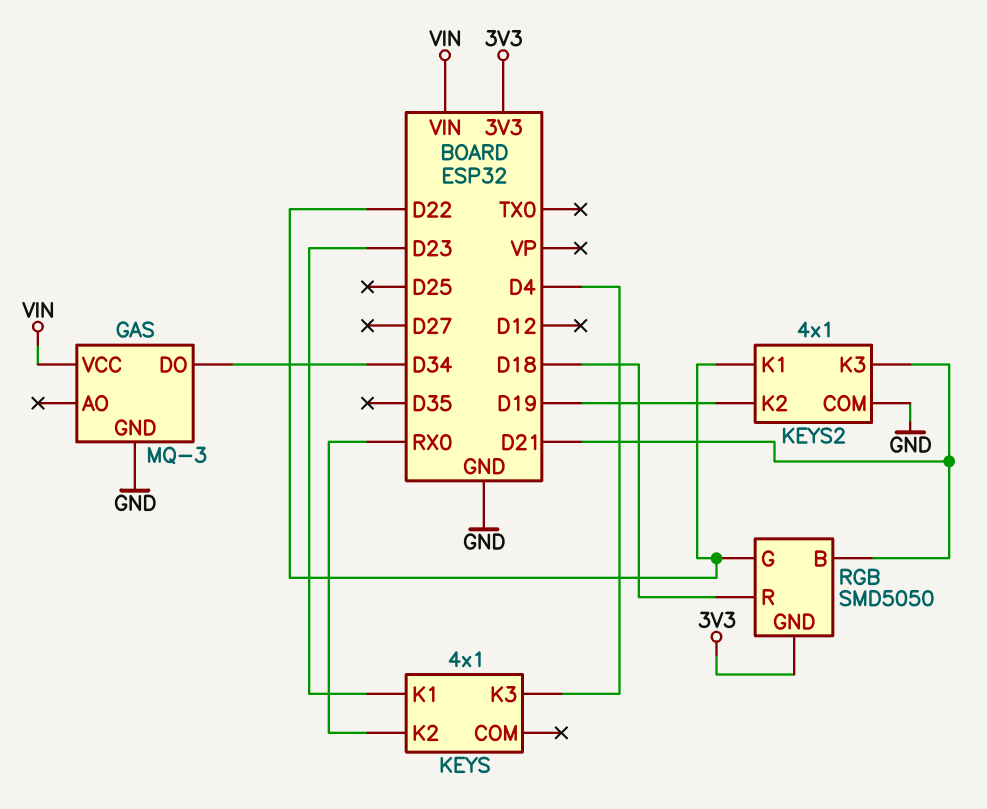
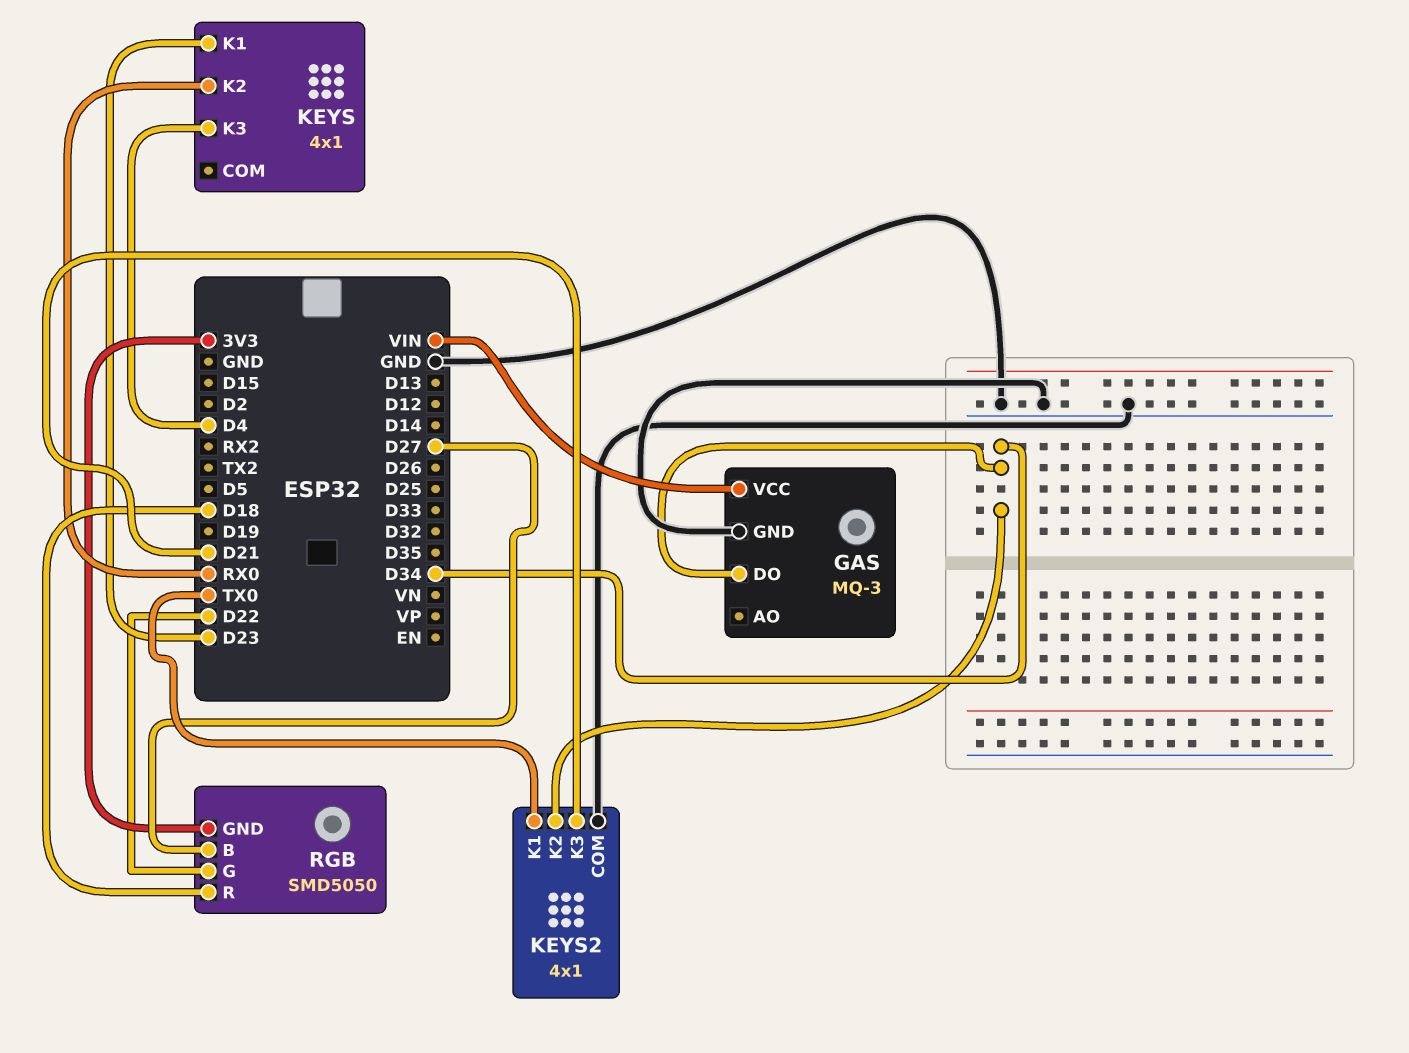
KEYS2 pin K1: D22 -> TX0
KEYS2 pin K2: D19 -> D34
RGB pin B: D21 -> D27

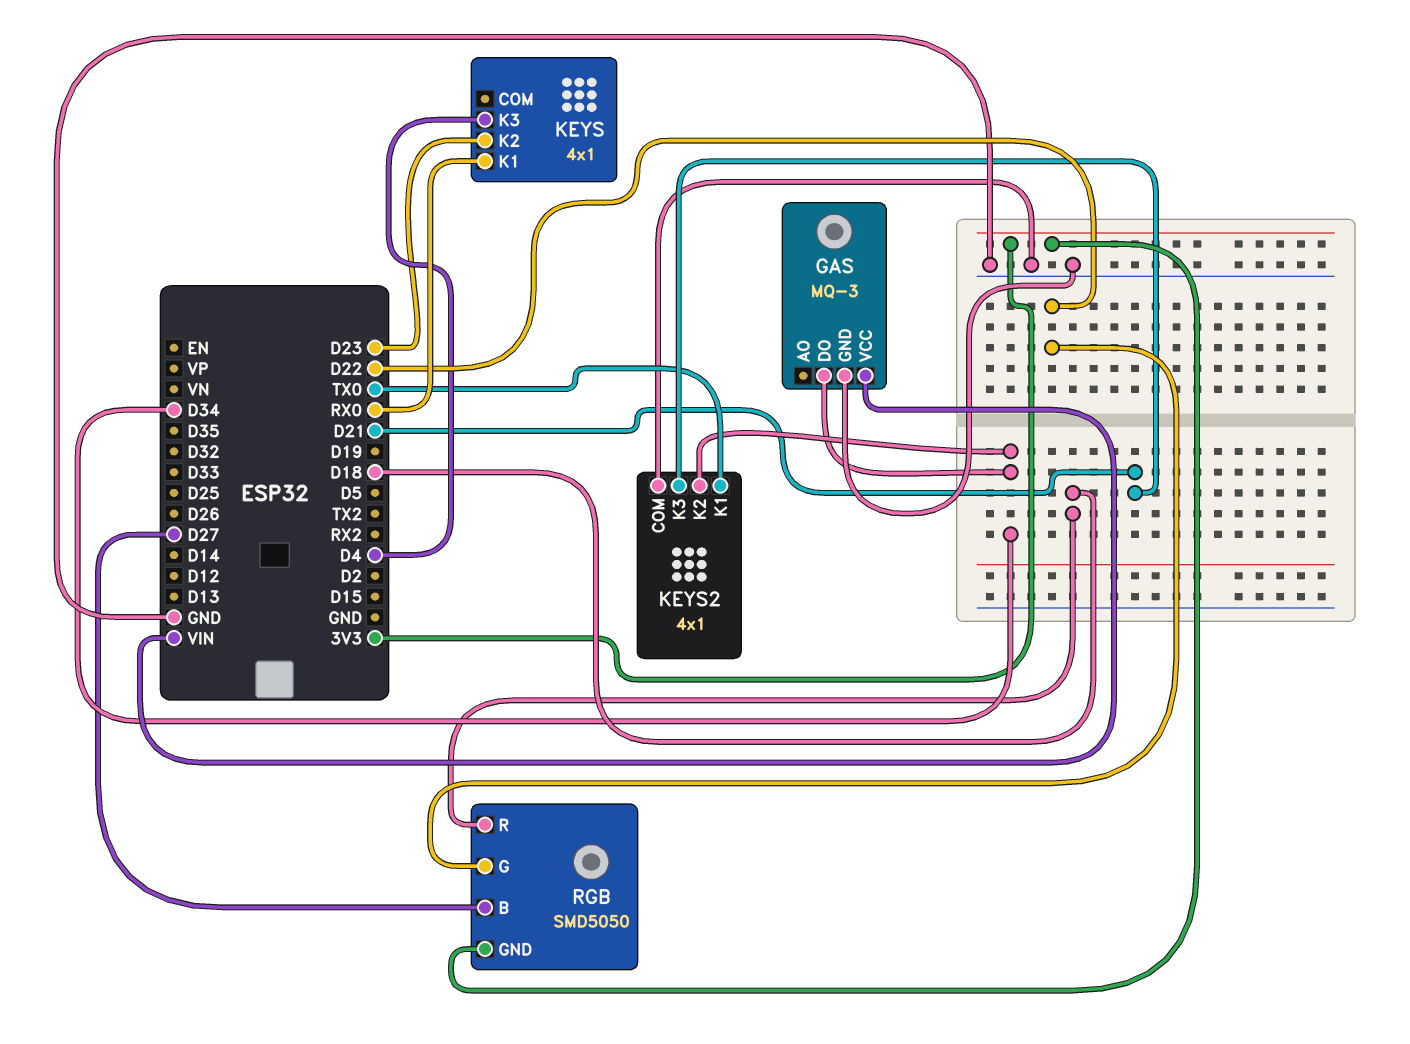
KEYS pin K1: D23 -> RX0
KEYS pin K2: RX0 -> D23

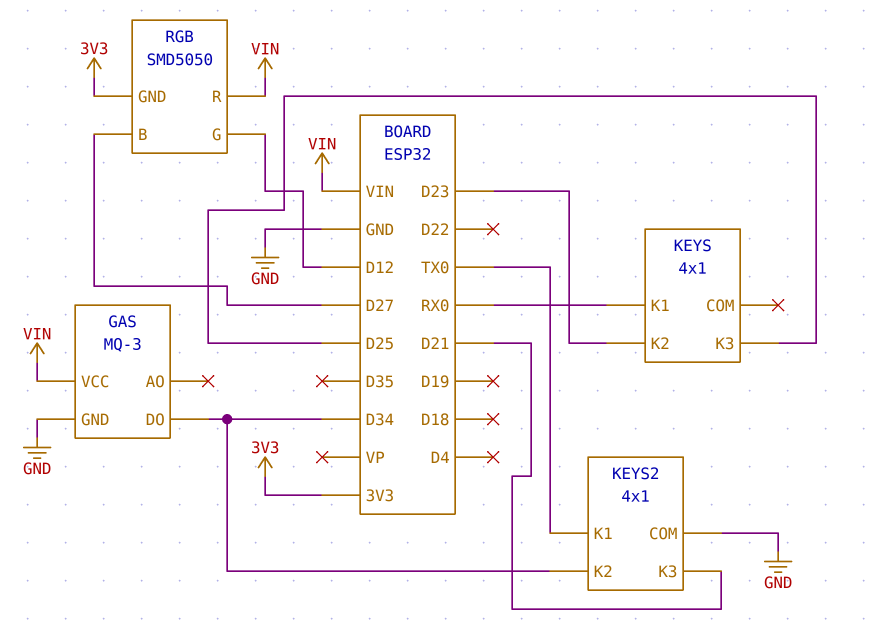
KEYS pin K3: D4 -> D25
RGB pin G: D22 -> D12
RGB pin R: D18 -> VIN

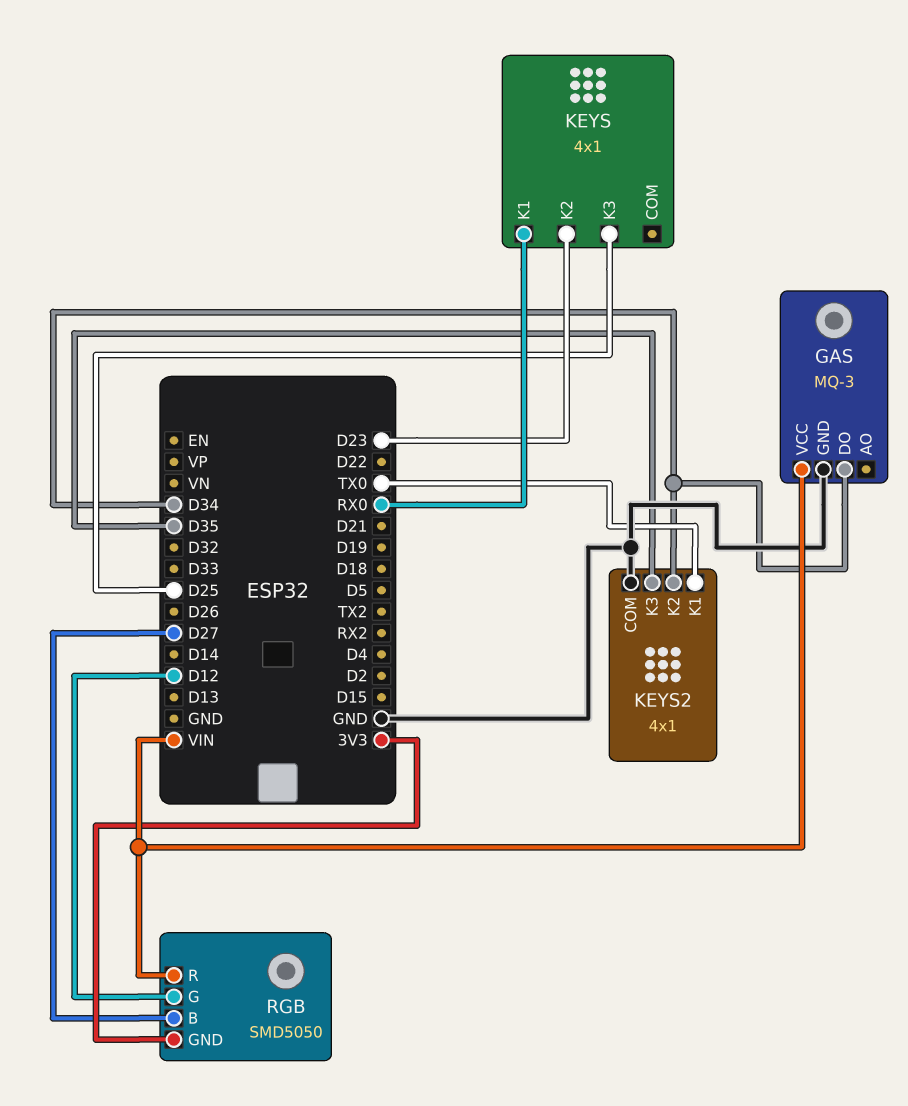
KEYS2 pin K3: D21 -> D35

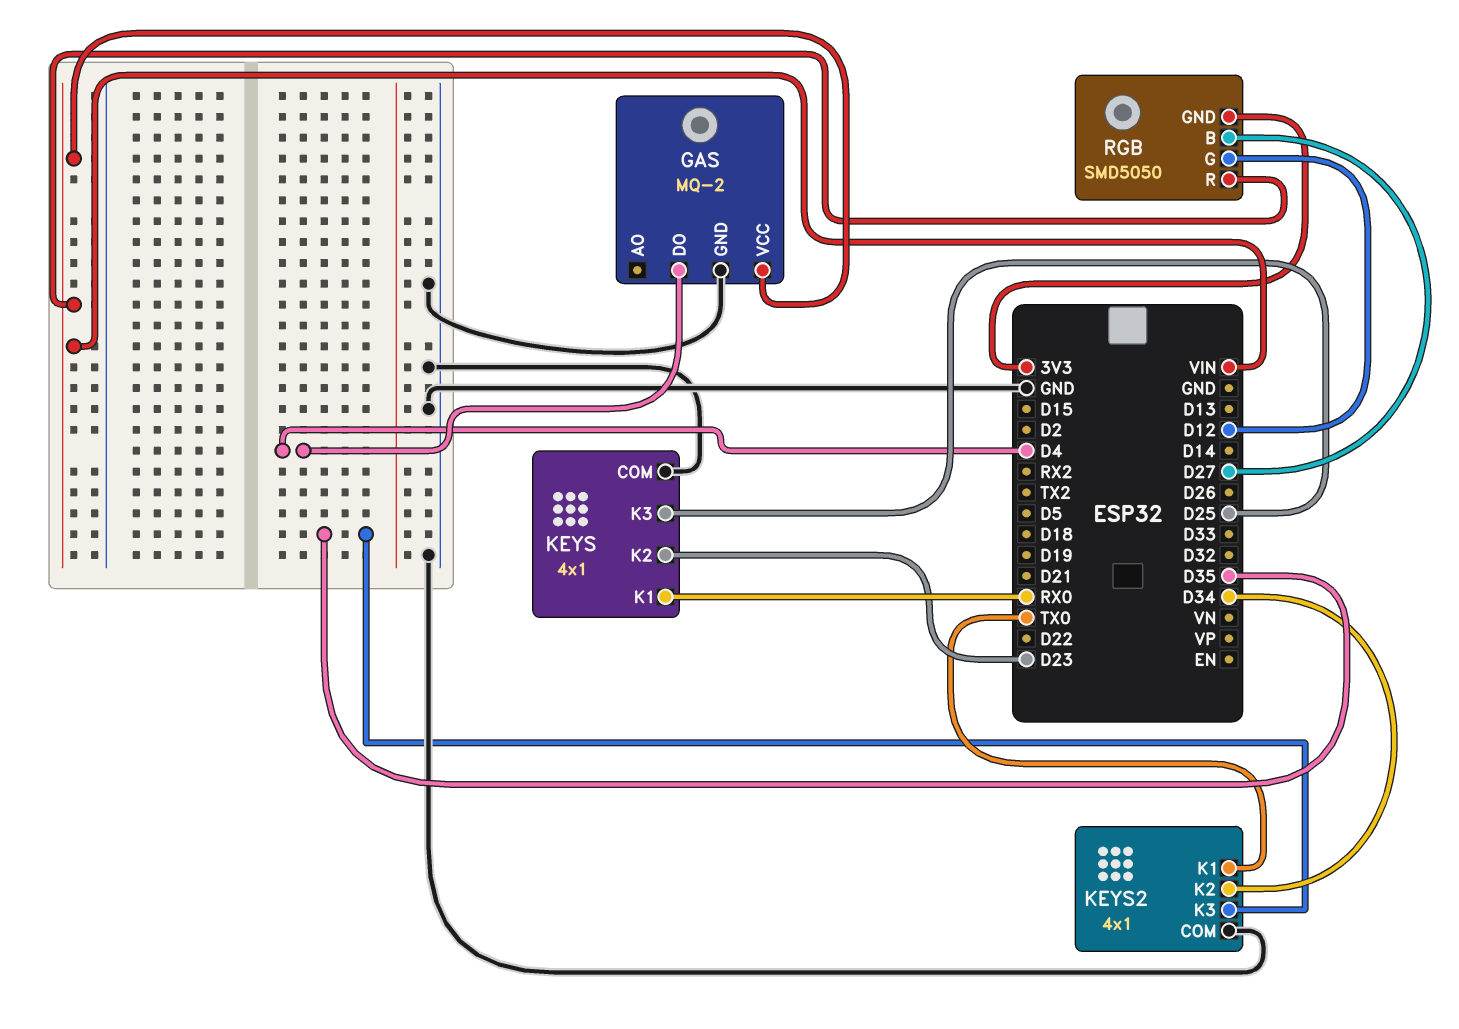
GAS: MQ-3 -> MQ-2
GAS pin DO: D34 -> D4
KEYS pin COM: none -> GND

